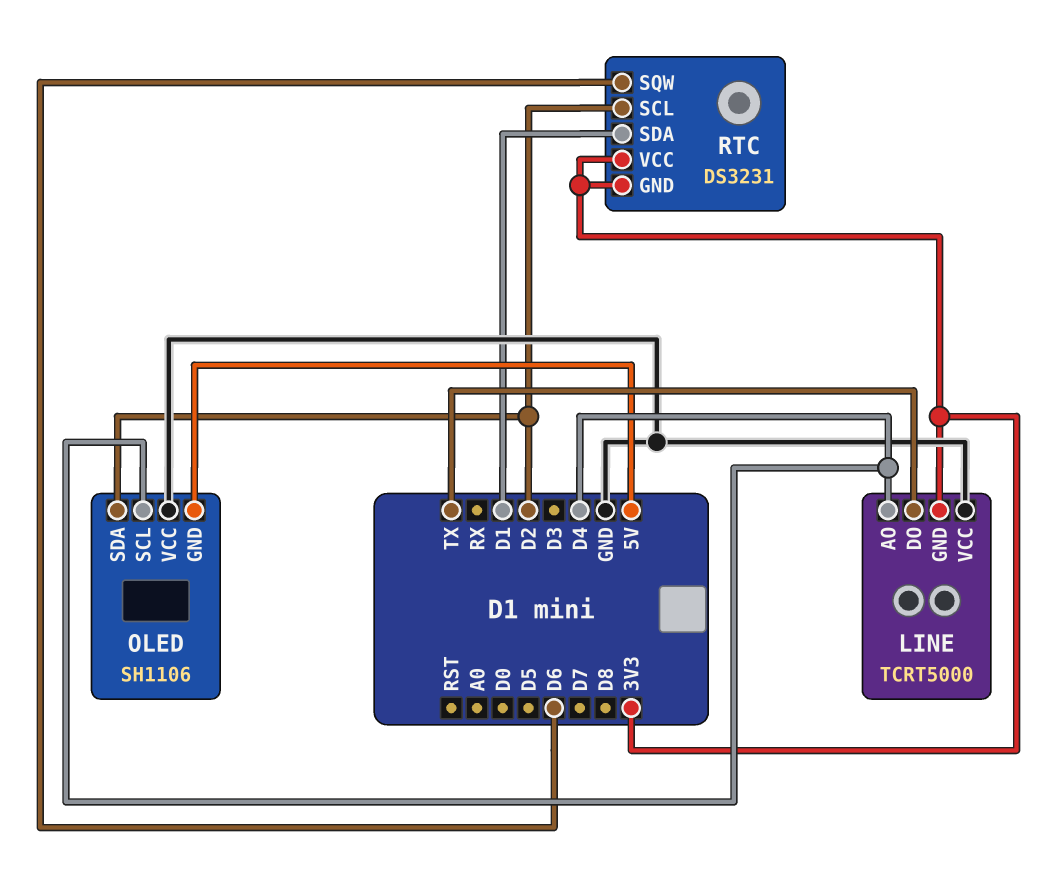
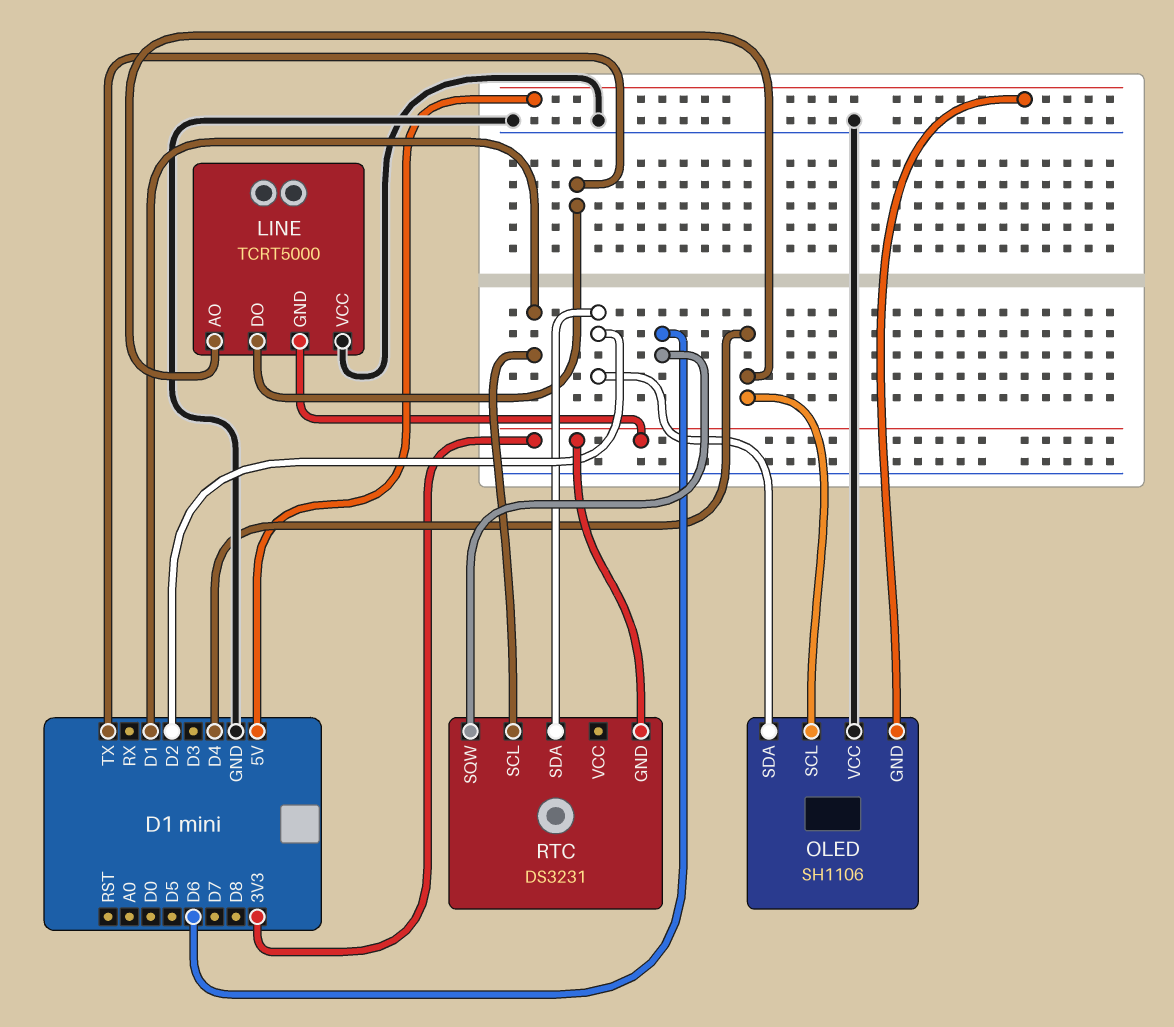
RTC pin SCL: D2 -> D1
RTC pin SDA: D1 -> D2
RTC pin VCC: 3V3 -> none

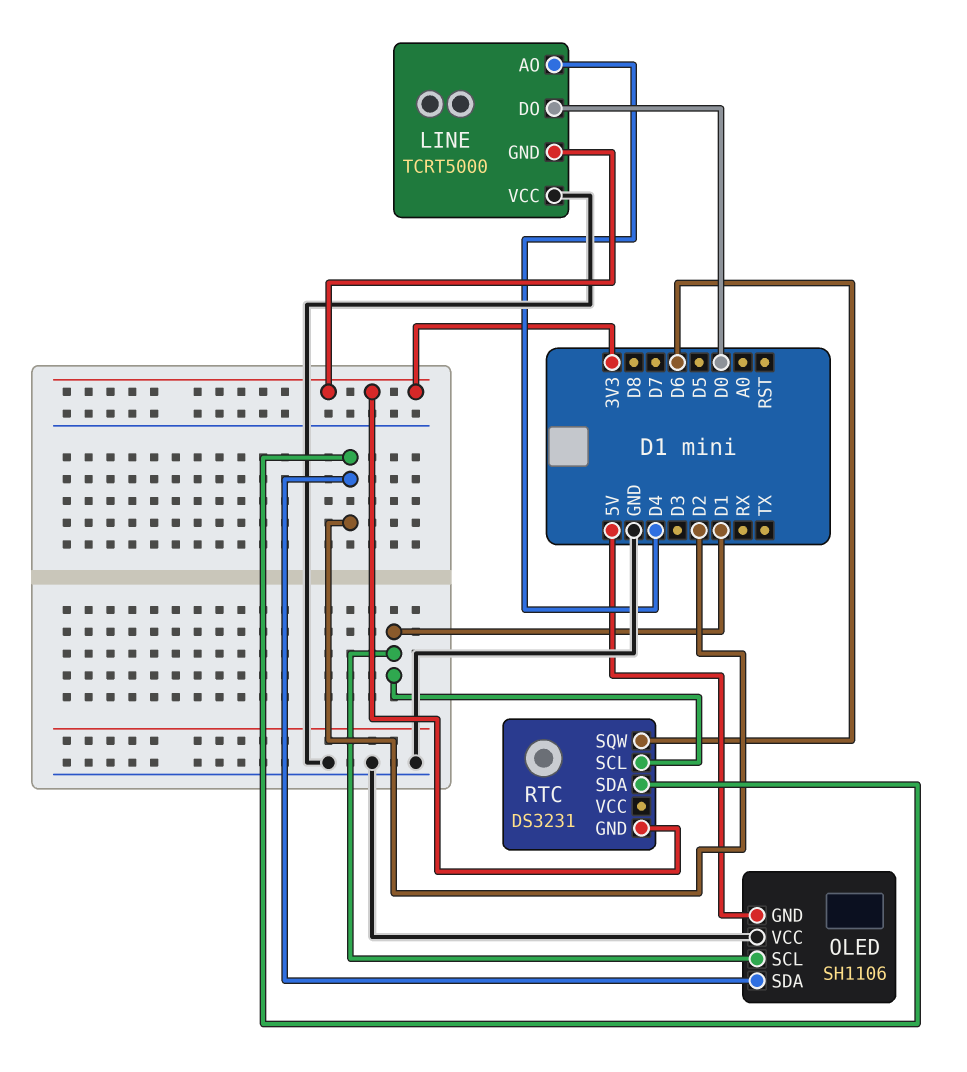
LINE pin DO: TX -> D0
OLED pin SCL: D4 -> D1

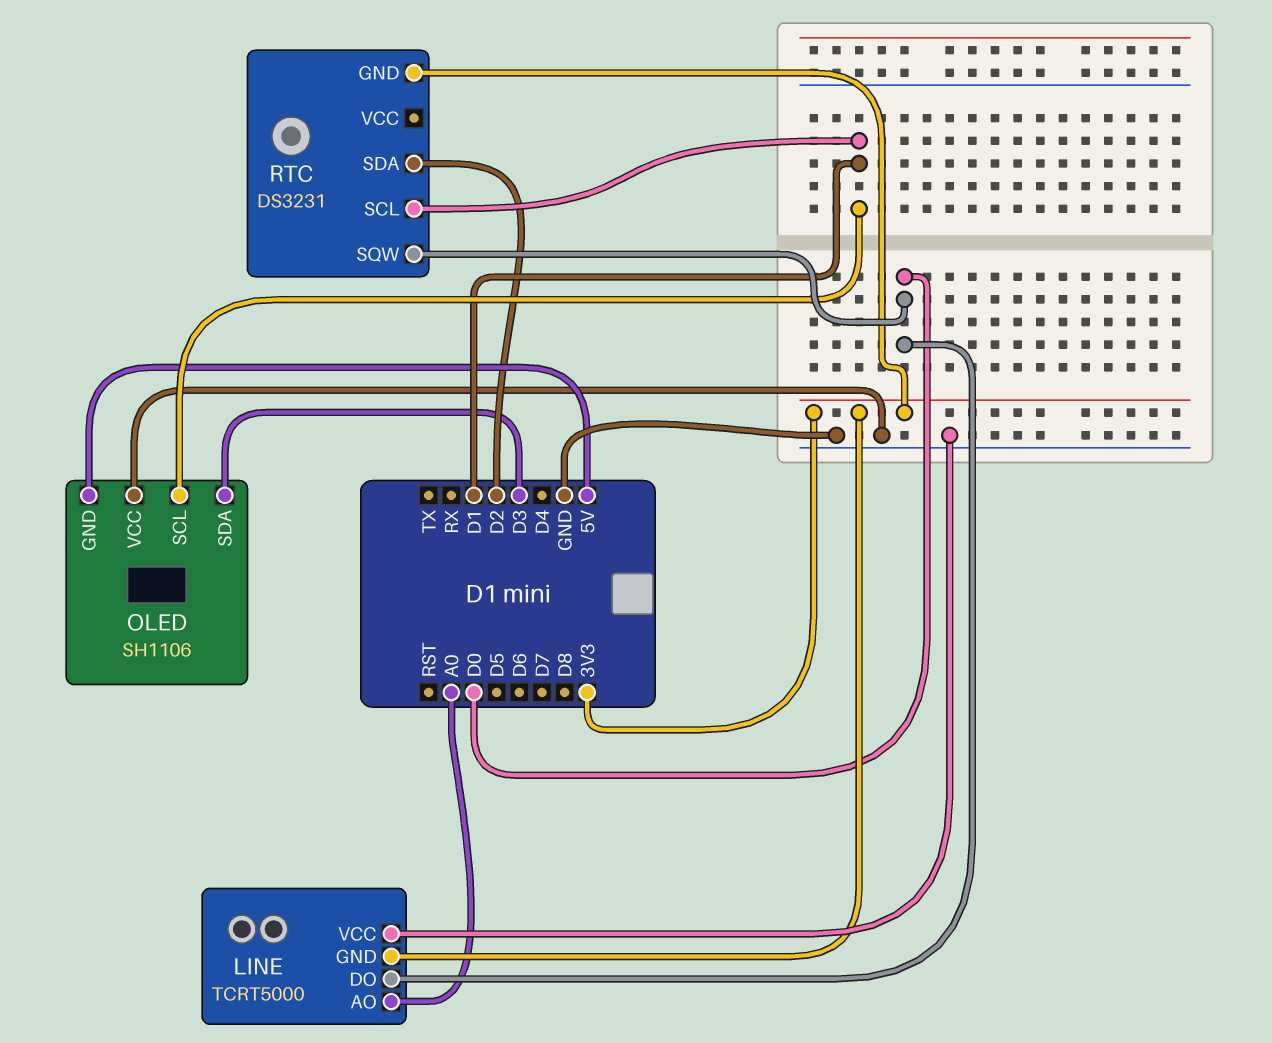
LINE pin AO: D4 -> A0
OLED pin SDA: D2 -> D3
RTC pin SQW: D6 -> D0

